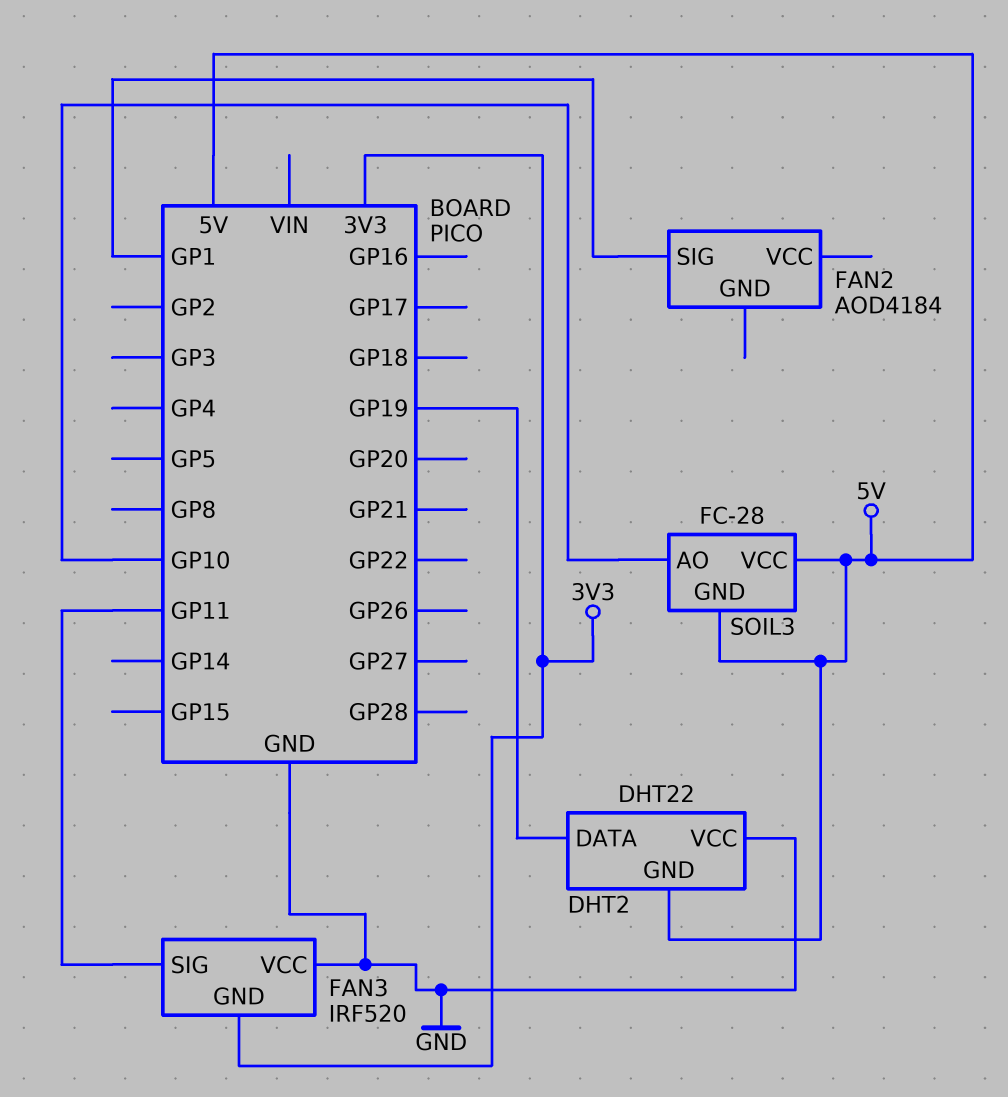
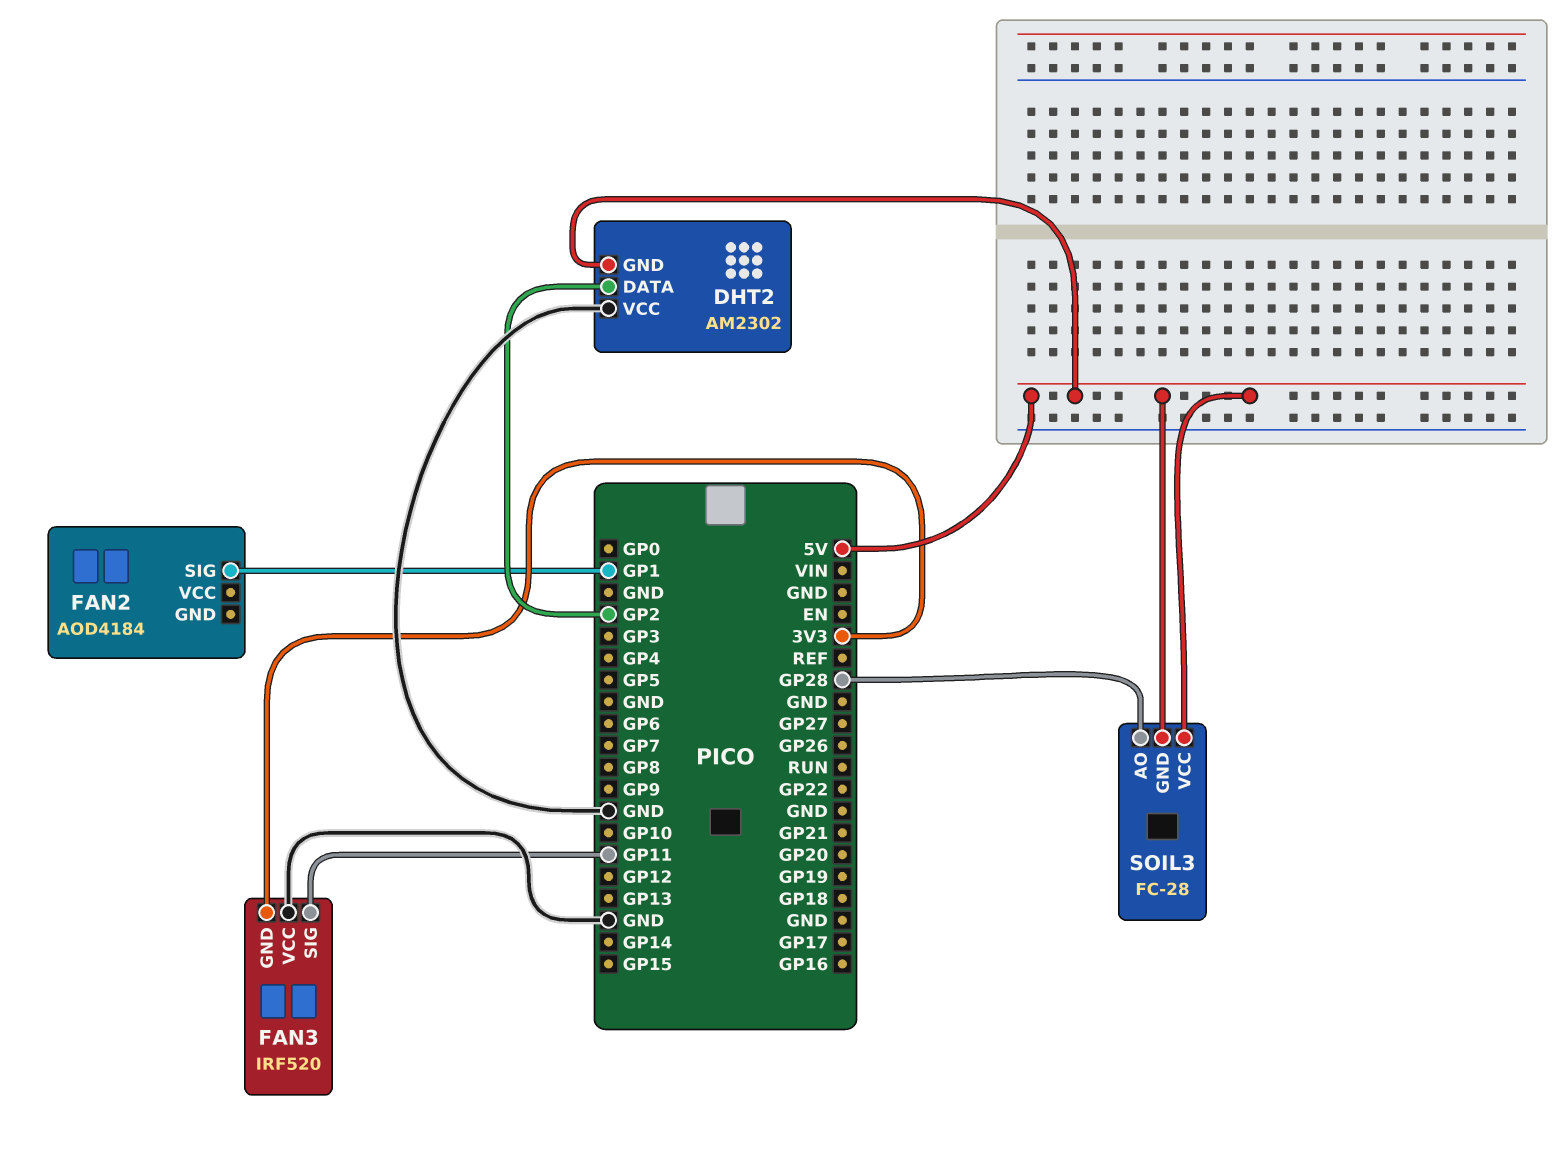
DHT2: DHT22 -> AM2302
DHT2 pin DATA: GP19 -> GP2
SOIL3 pin AO: GP10 -> GP28

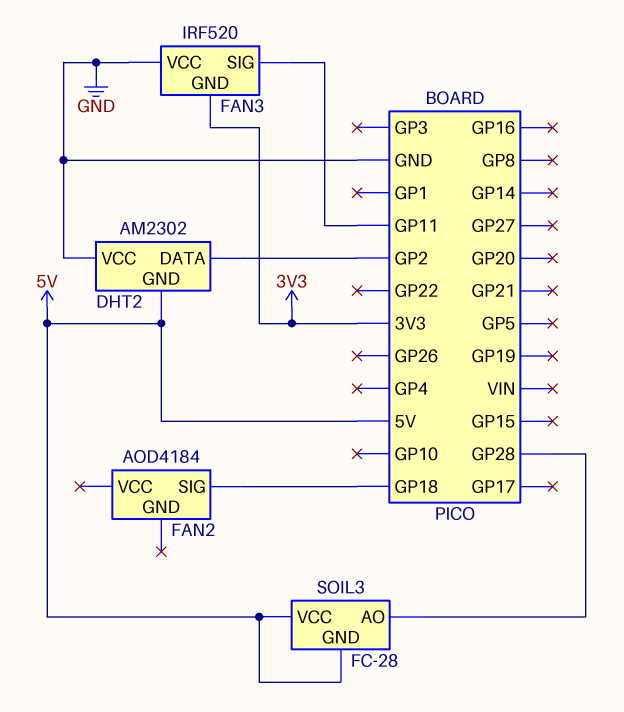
FAN2 pin SIG: GP1 -> GP18

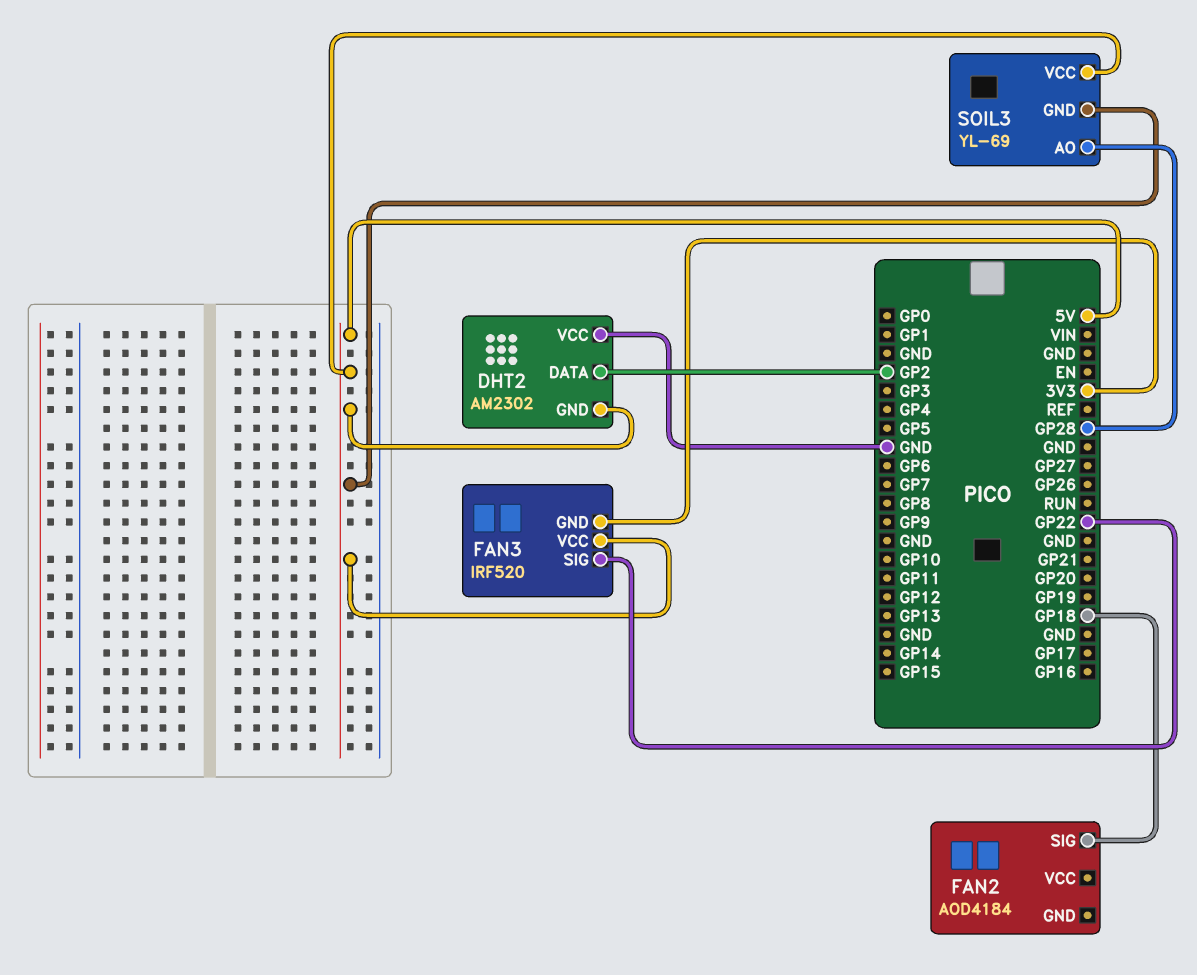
FAN3 pin SIG: GP11 -> GP22
FAN3 pin VCC: GND -> 5V
SOIL3: FC-28 -> YL-69

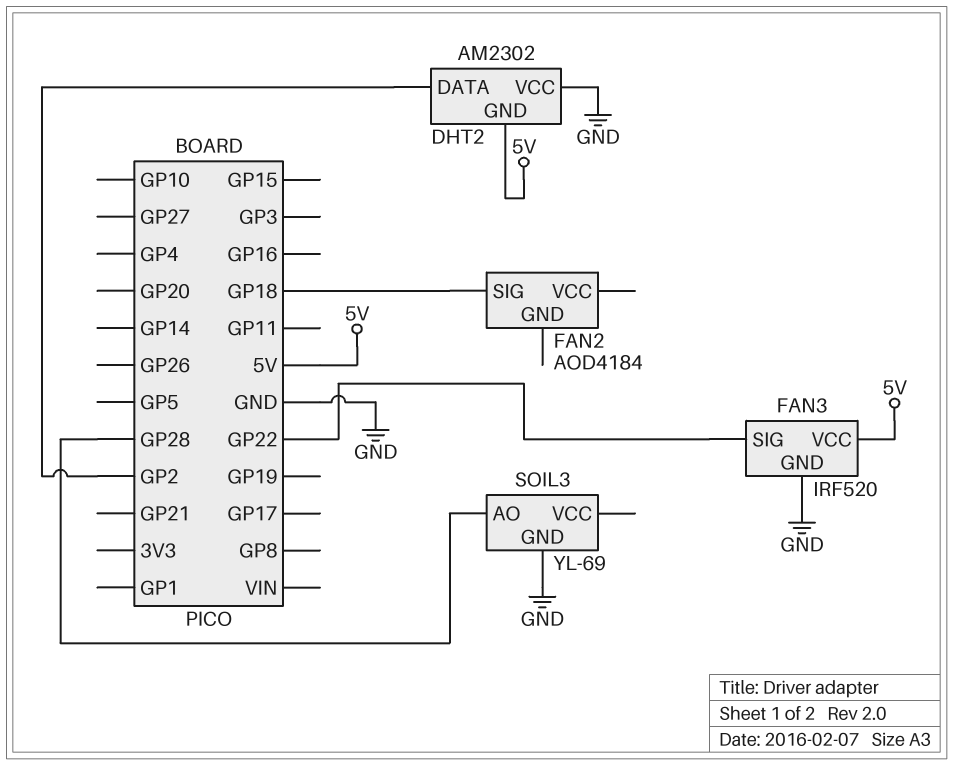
FAN3 pin GND: 3V3 -> GND
SOIL3 pin GND: 5V -> GND
SOIL3 pin VCC: 5V -> none

